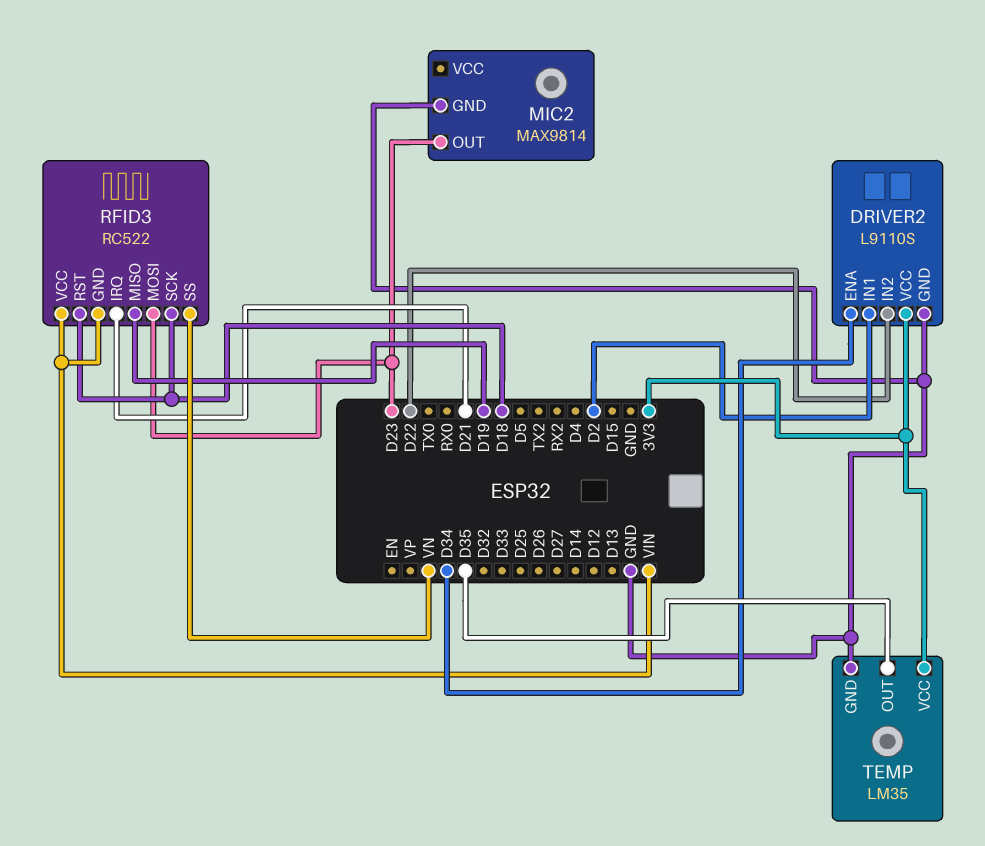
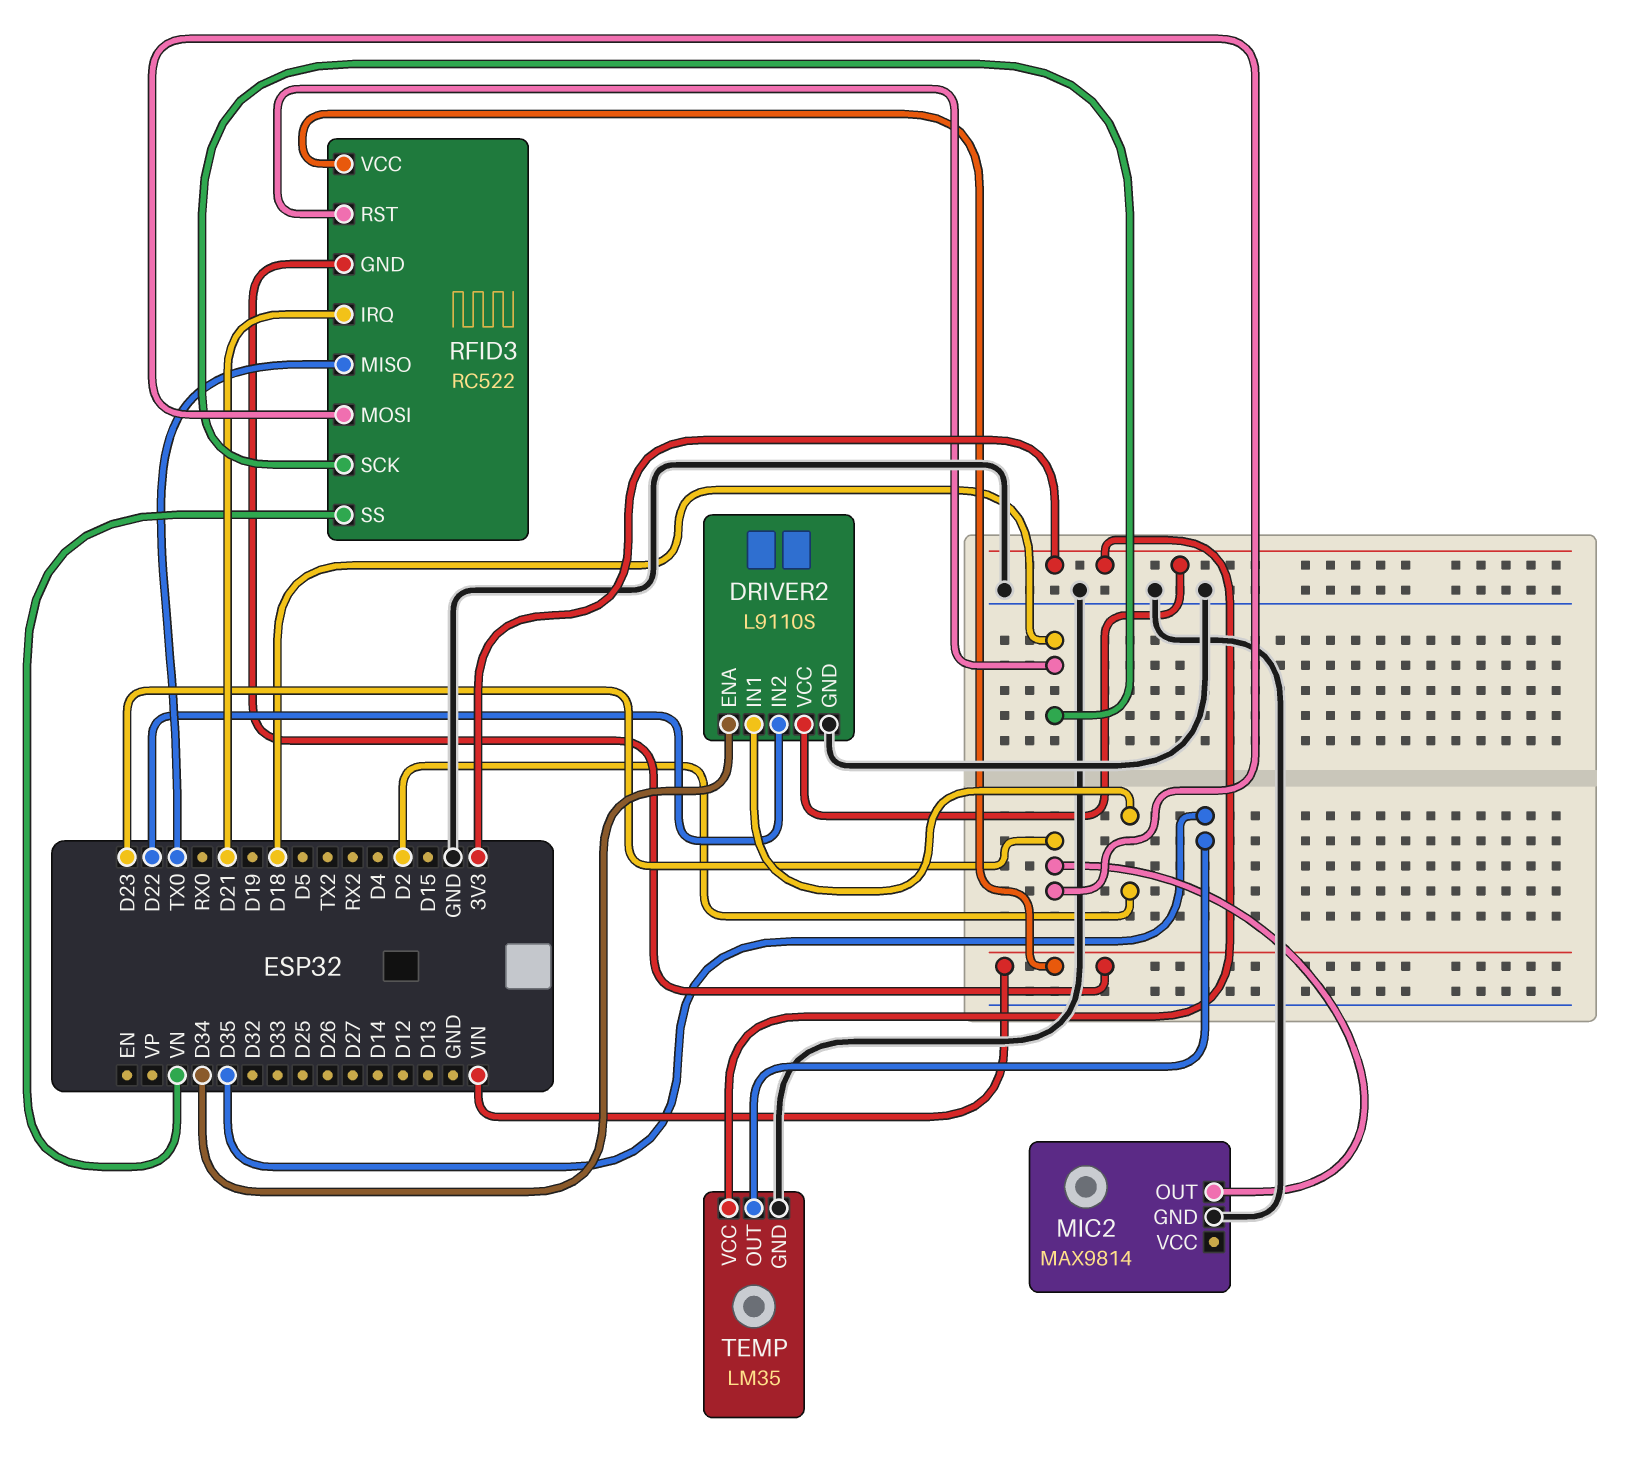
RFID3 pin MISO: D19 -> TX0

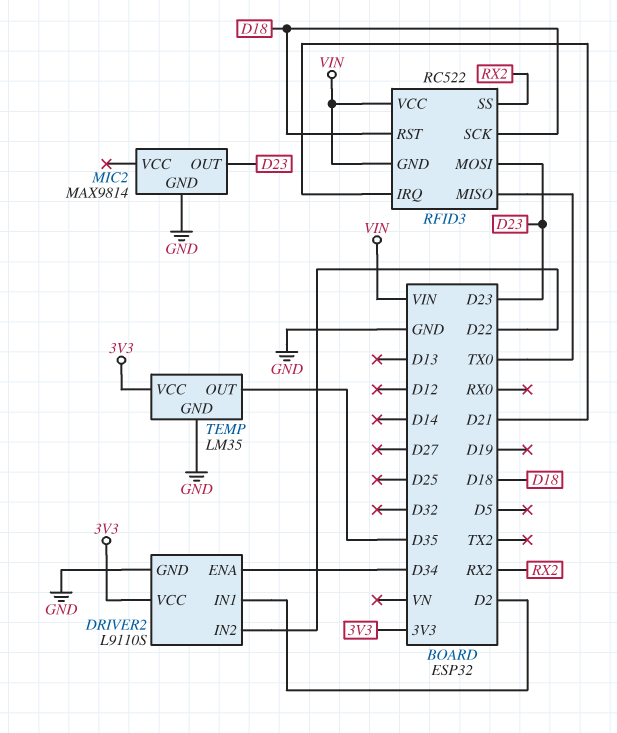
RFID3 pin SS: VN -> RX2

